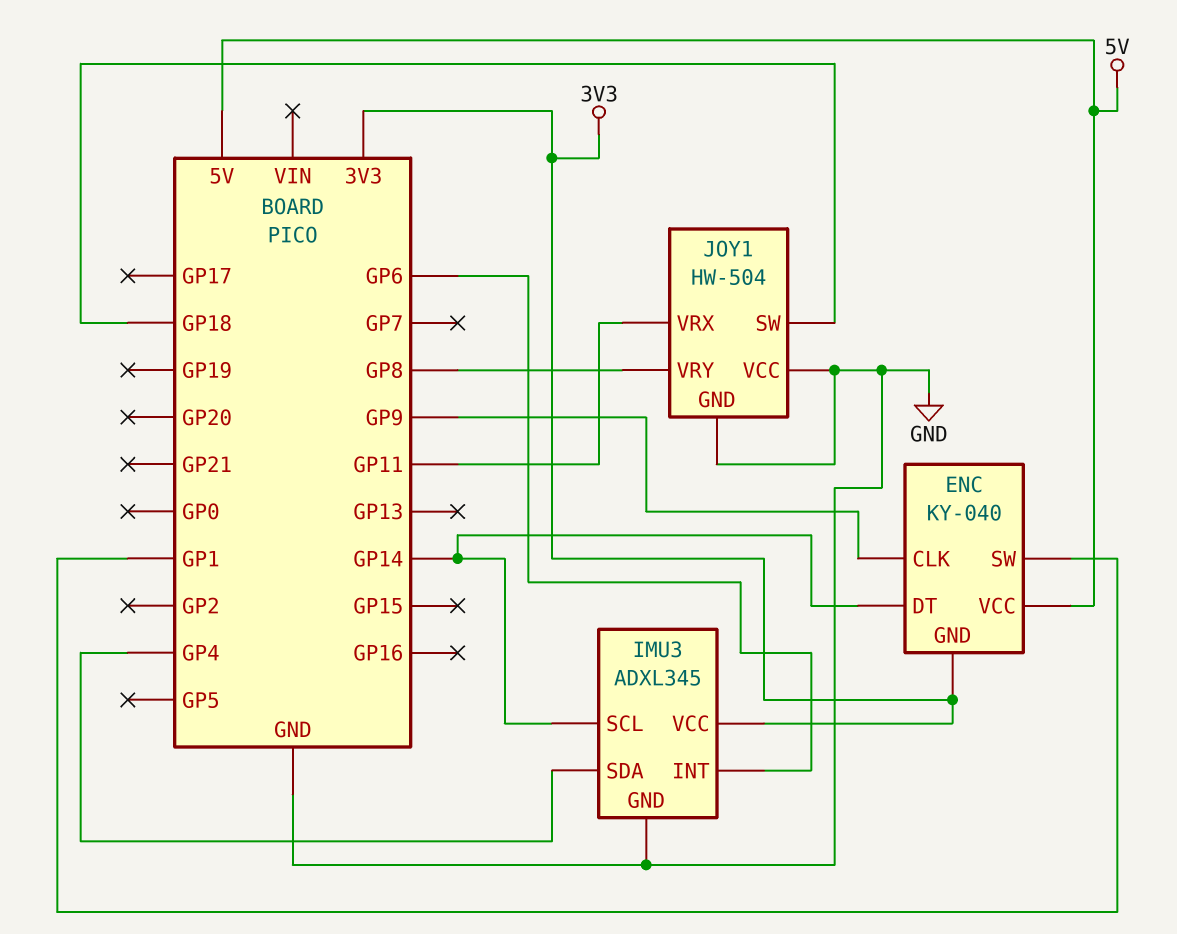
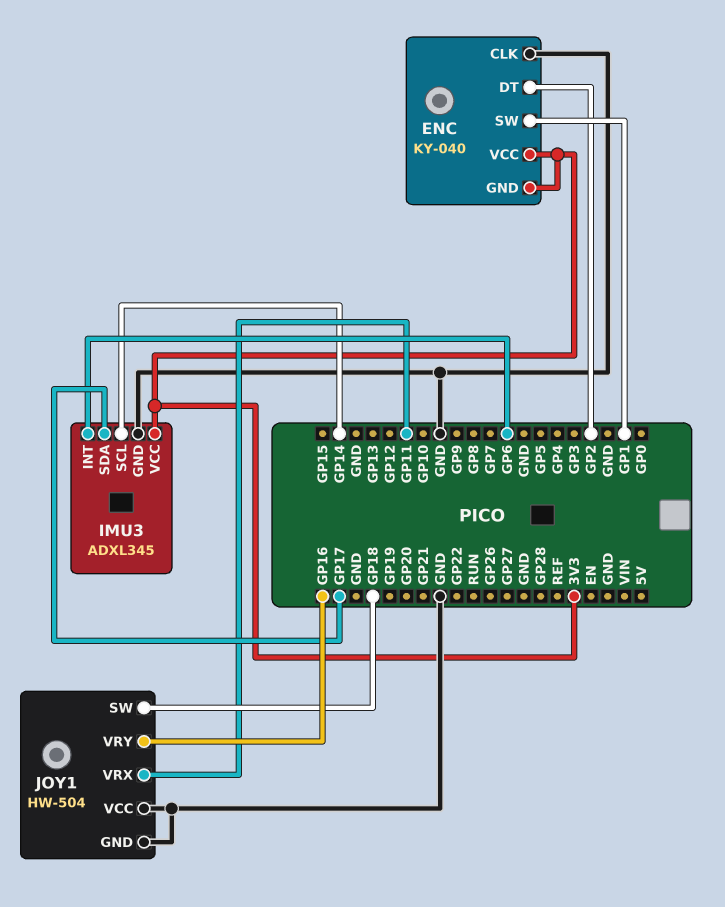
ENC pin CLK: GP9 -> GND
ENC pin DT: GP14 -> GP2
ENC pin VCC: 5V -> 3V3
IMU3 pin SDA: GP4 -> GP17
JOY1 pin VRY: GP8 -> GP16

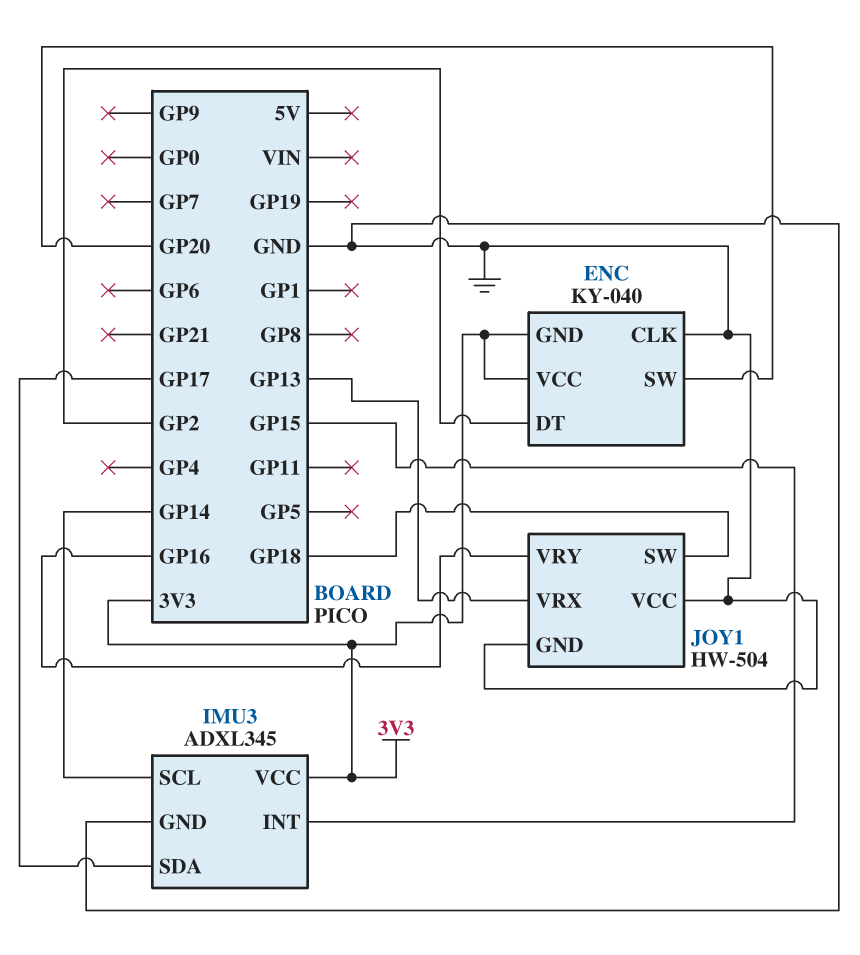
ENC pin SW: GP1 -> GP20
IMU3 pin INT: GP6 -> GP15
JOY1 pin VRX: GP11 -> GP13

